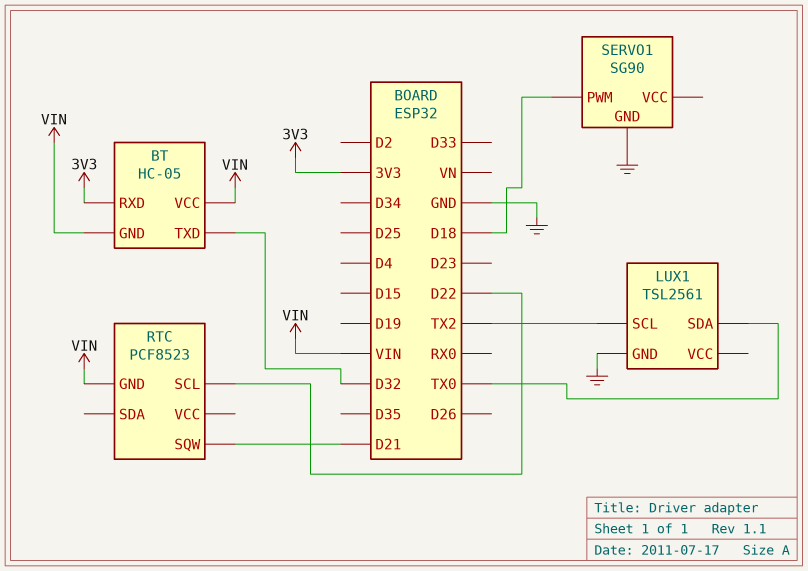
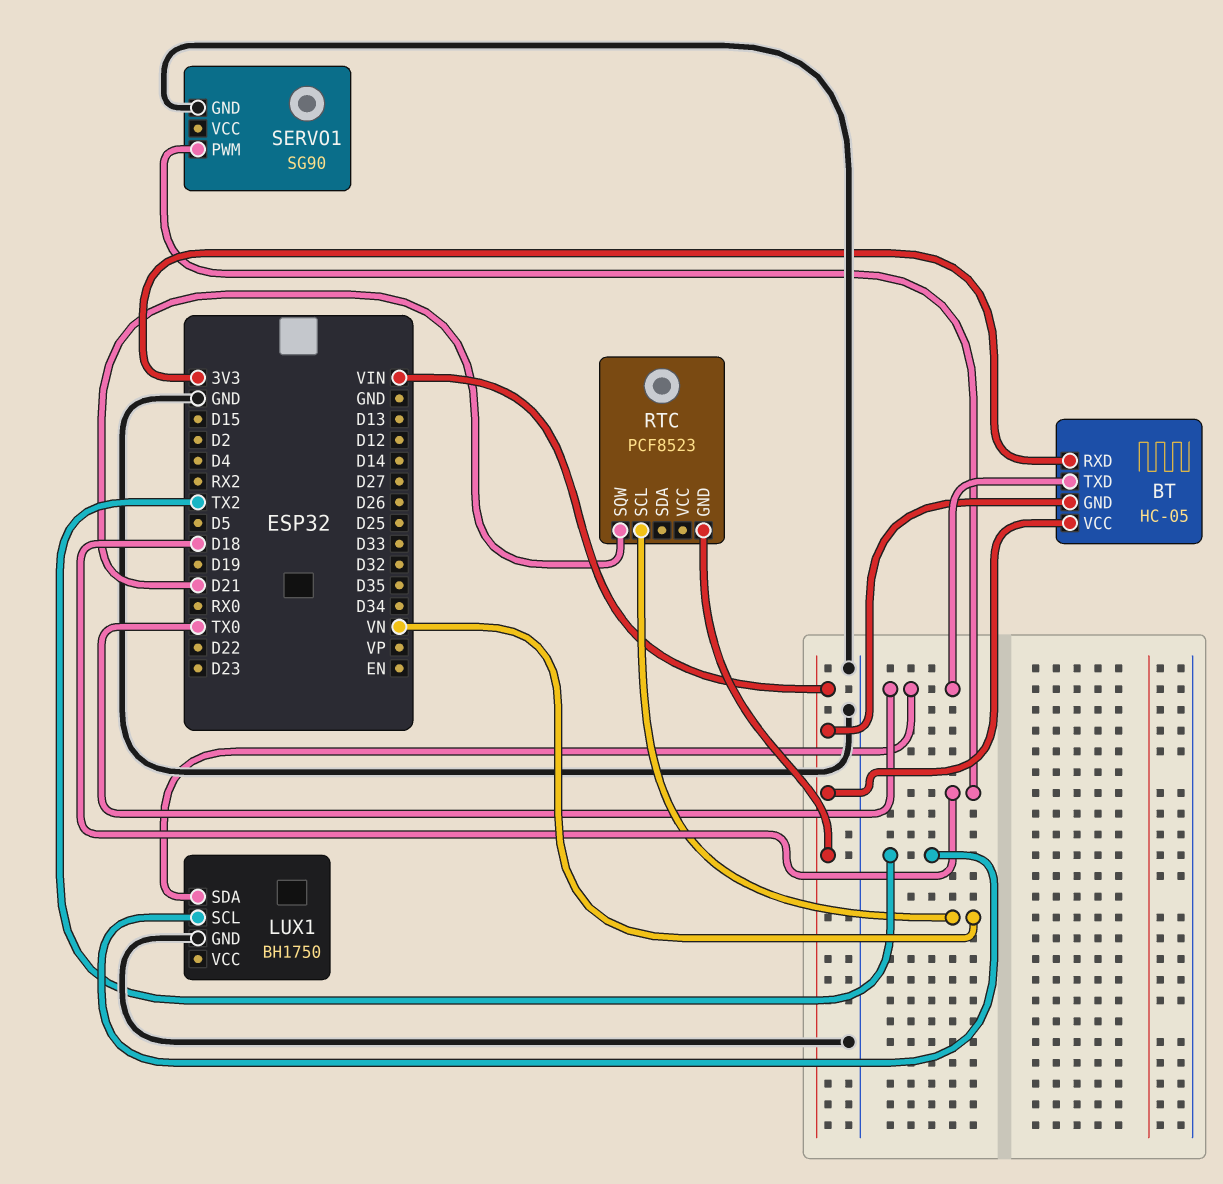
BT pin TXD: D32 -> TX0
LUX1: TSL2561 -> BH1750
RTC pin SCL: D22 -> VN

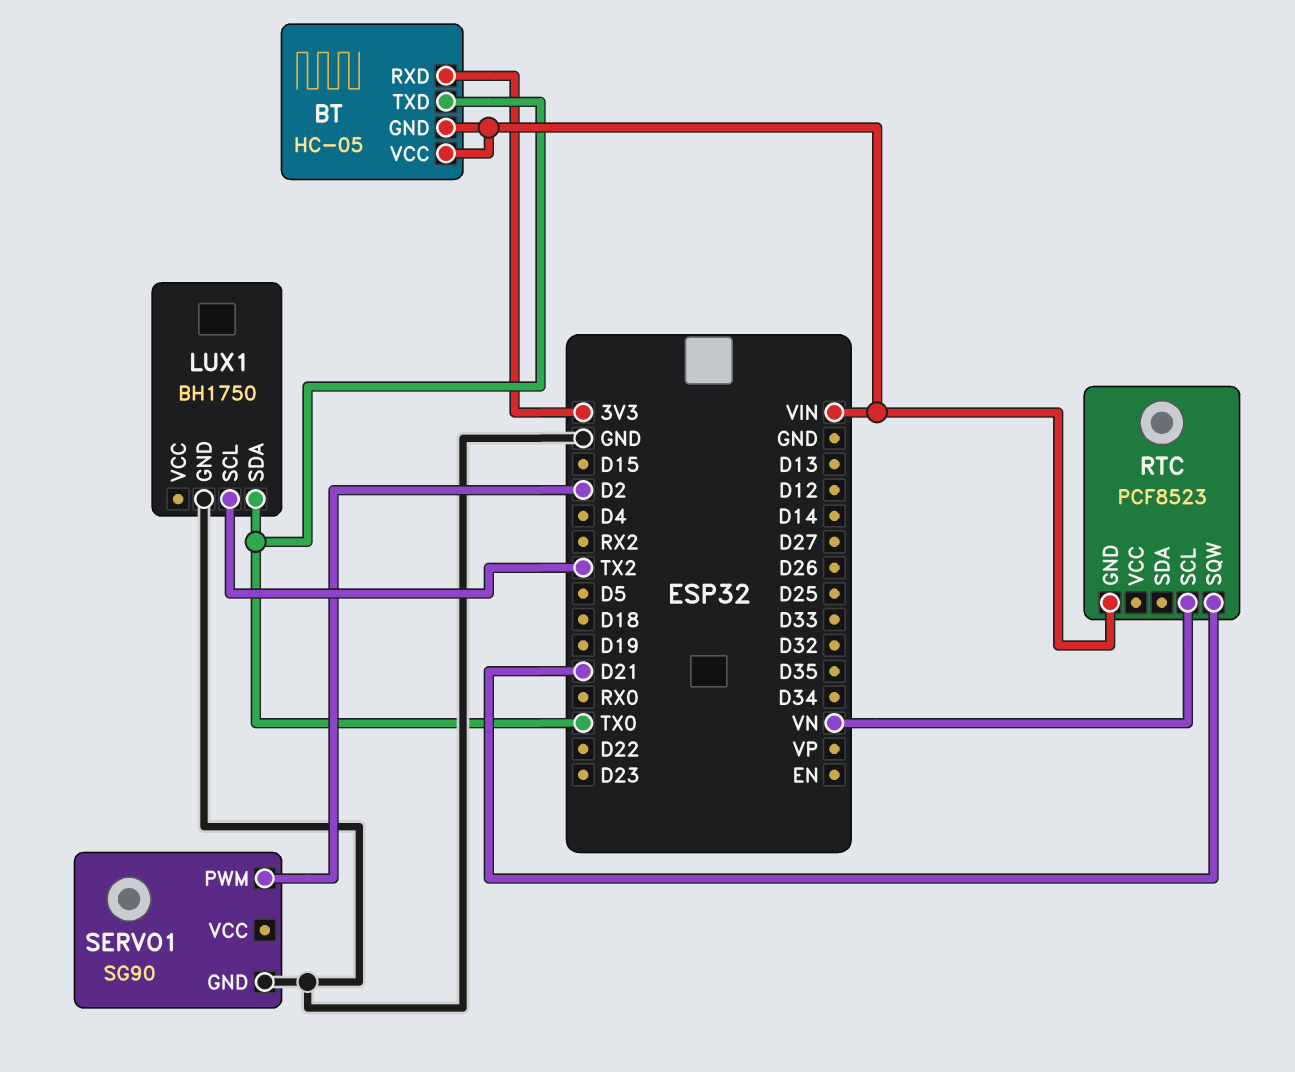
SERVO1 pin PWM: D18 -> D2

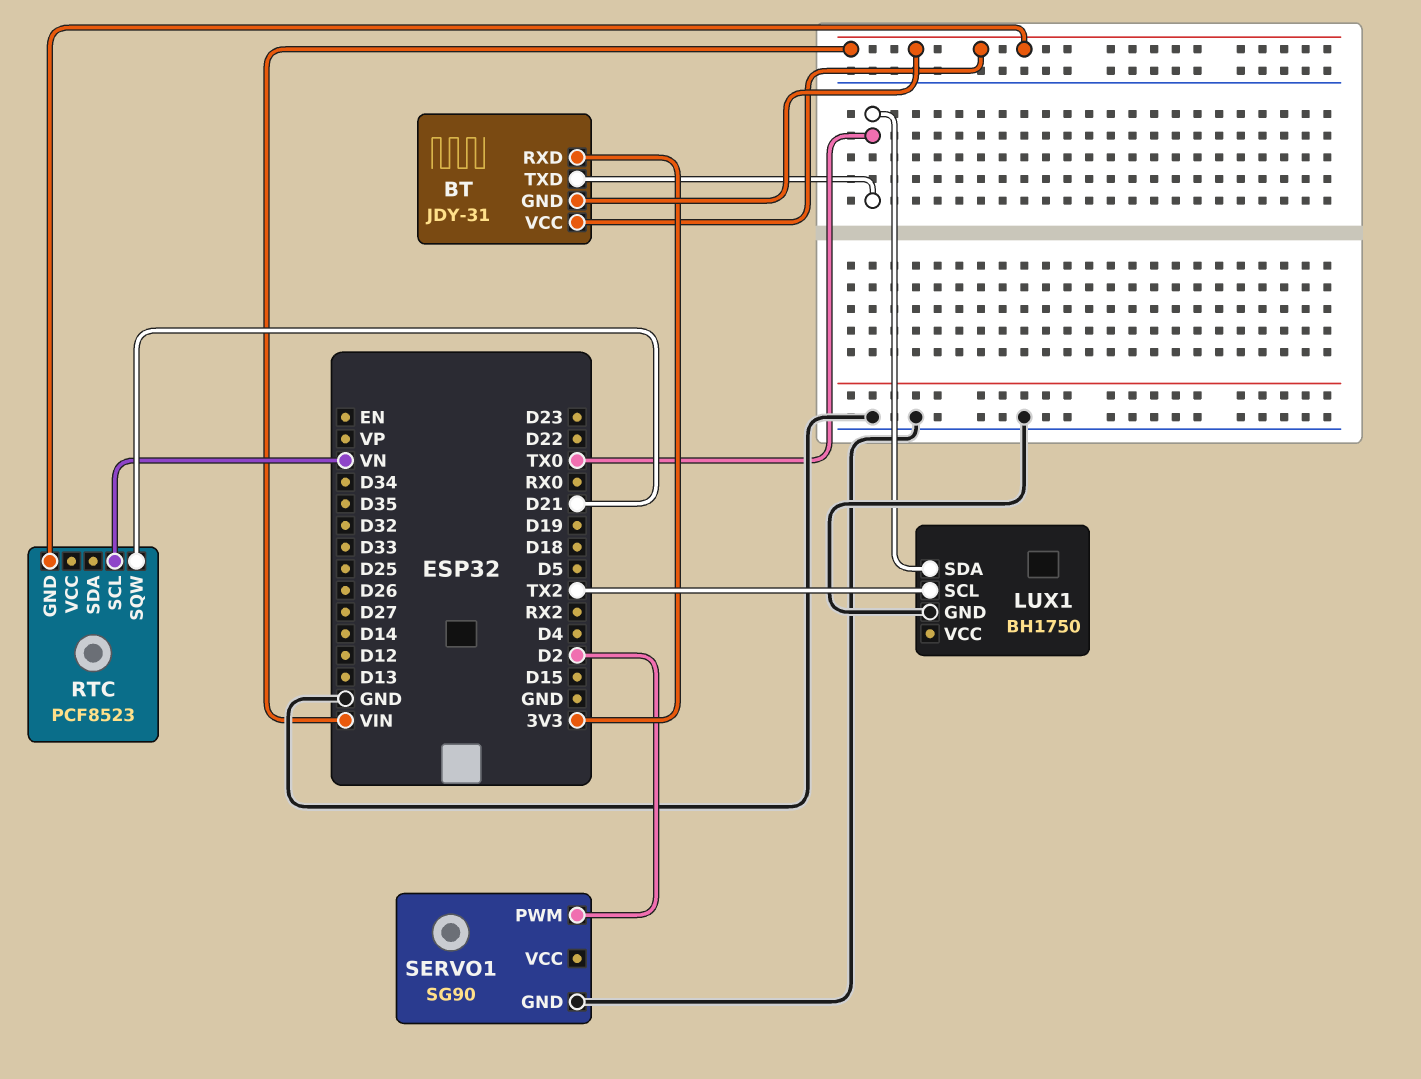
BT: HC-05 -> JDY-31

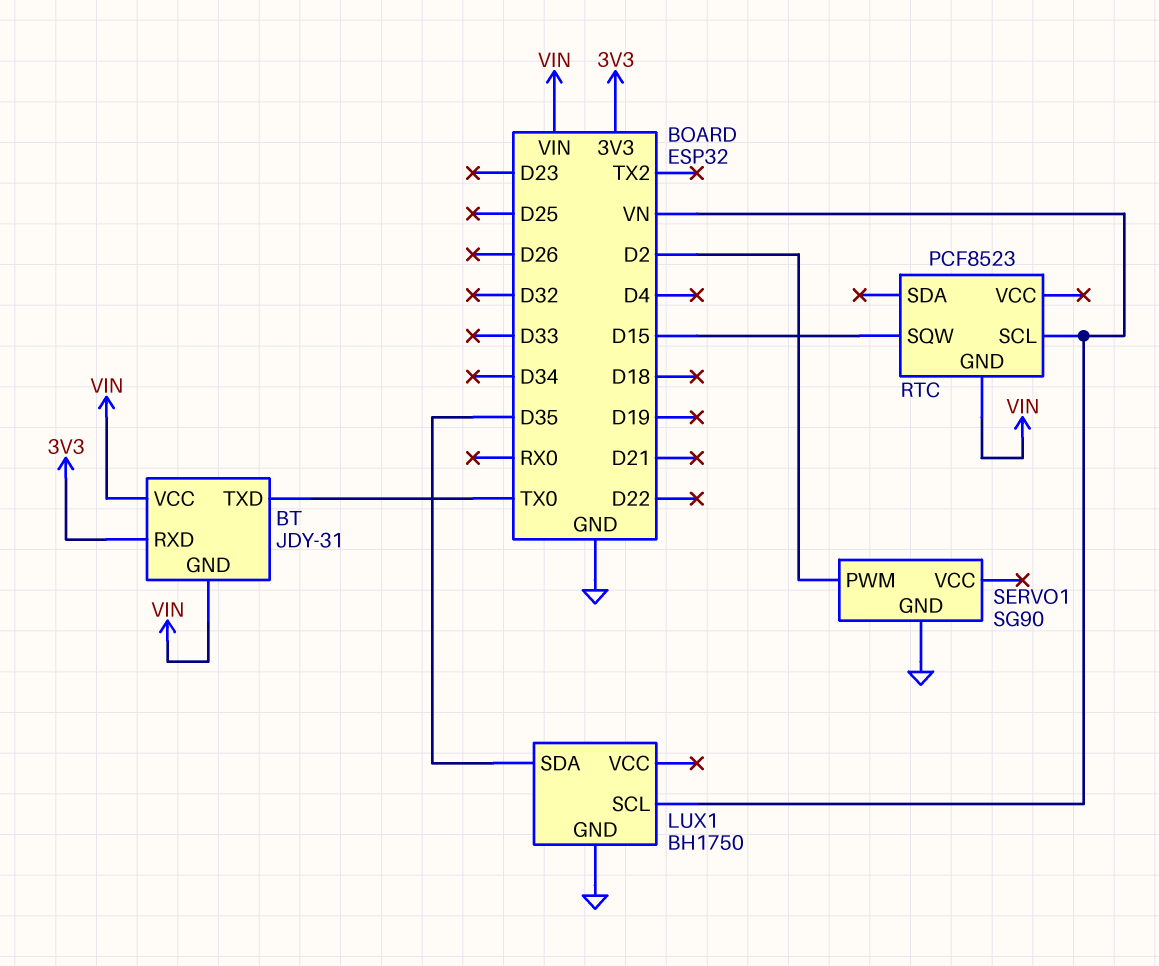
LUX1 pin SCL: TX2 -> VN
LUX1 pin SDA: TX0 -> D35
RTC pin SQW: D21 -> D15

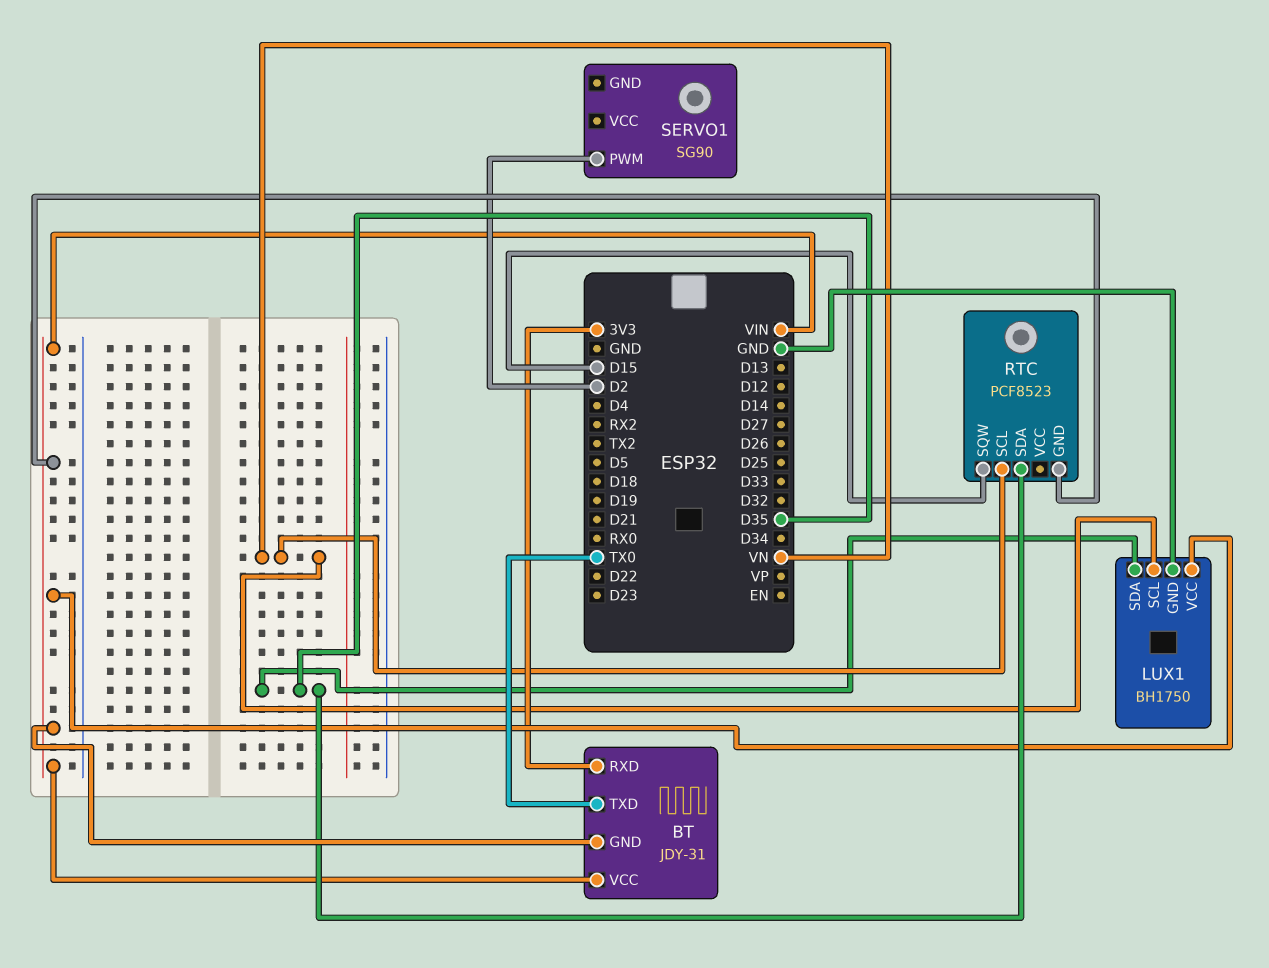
LUX1 pin VCC: none -> VIN
RTC pin SDA: none -> D35
SERVO1 pin GND: GND -> none

